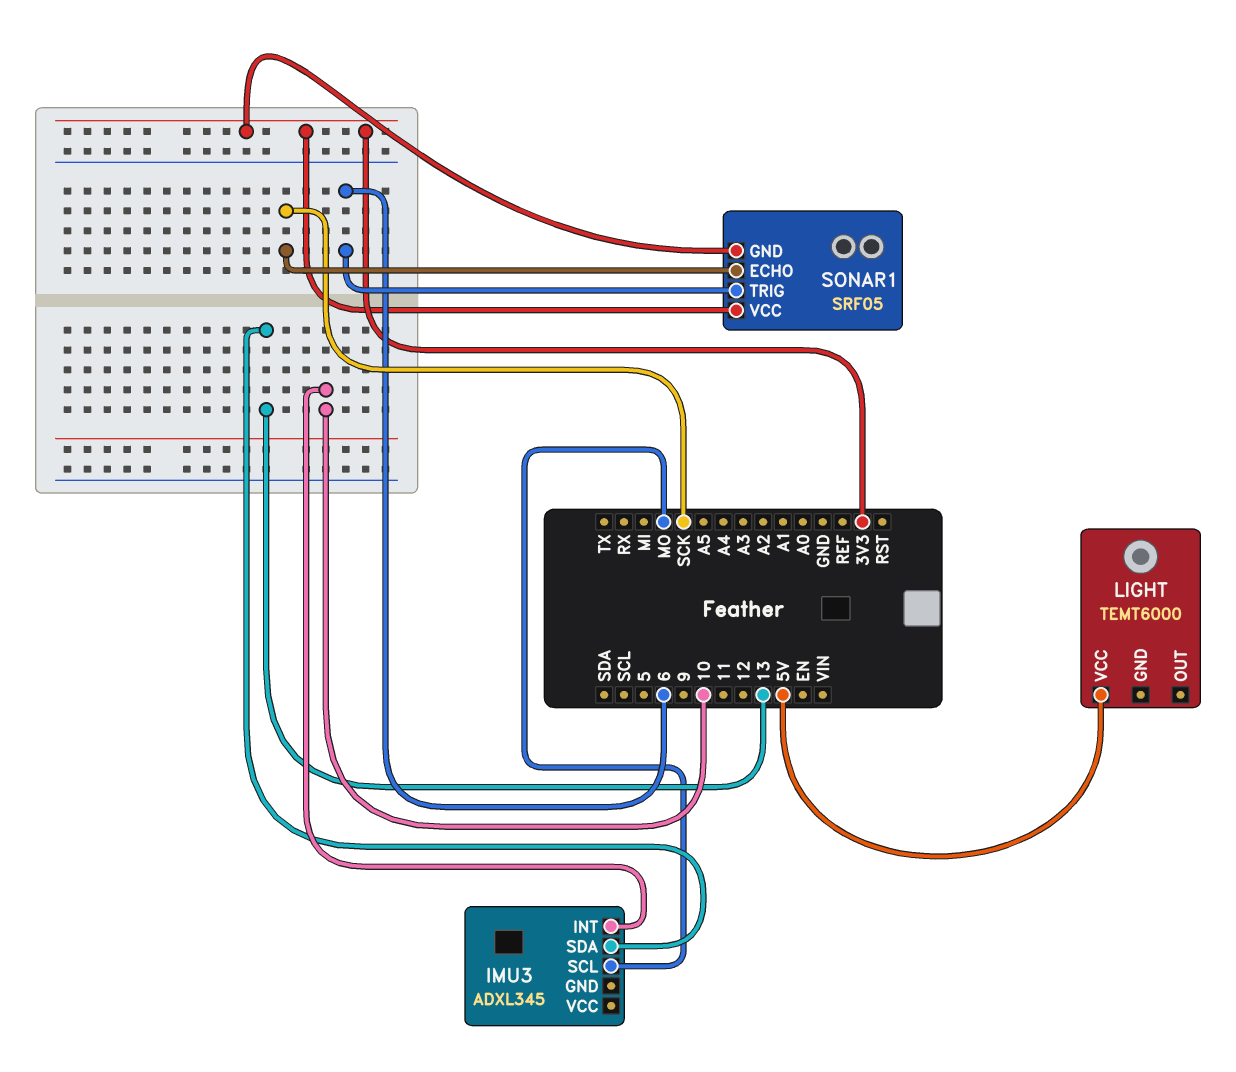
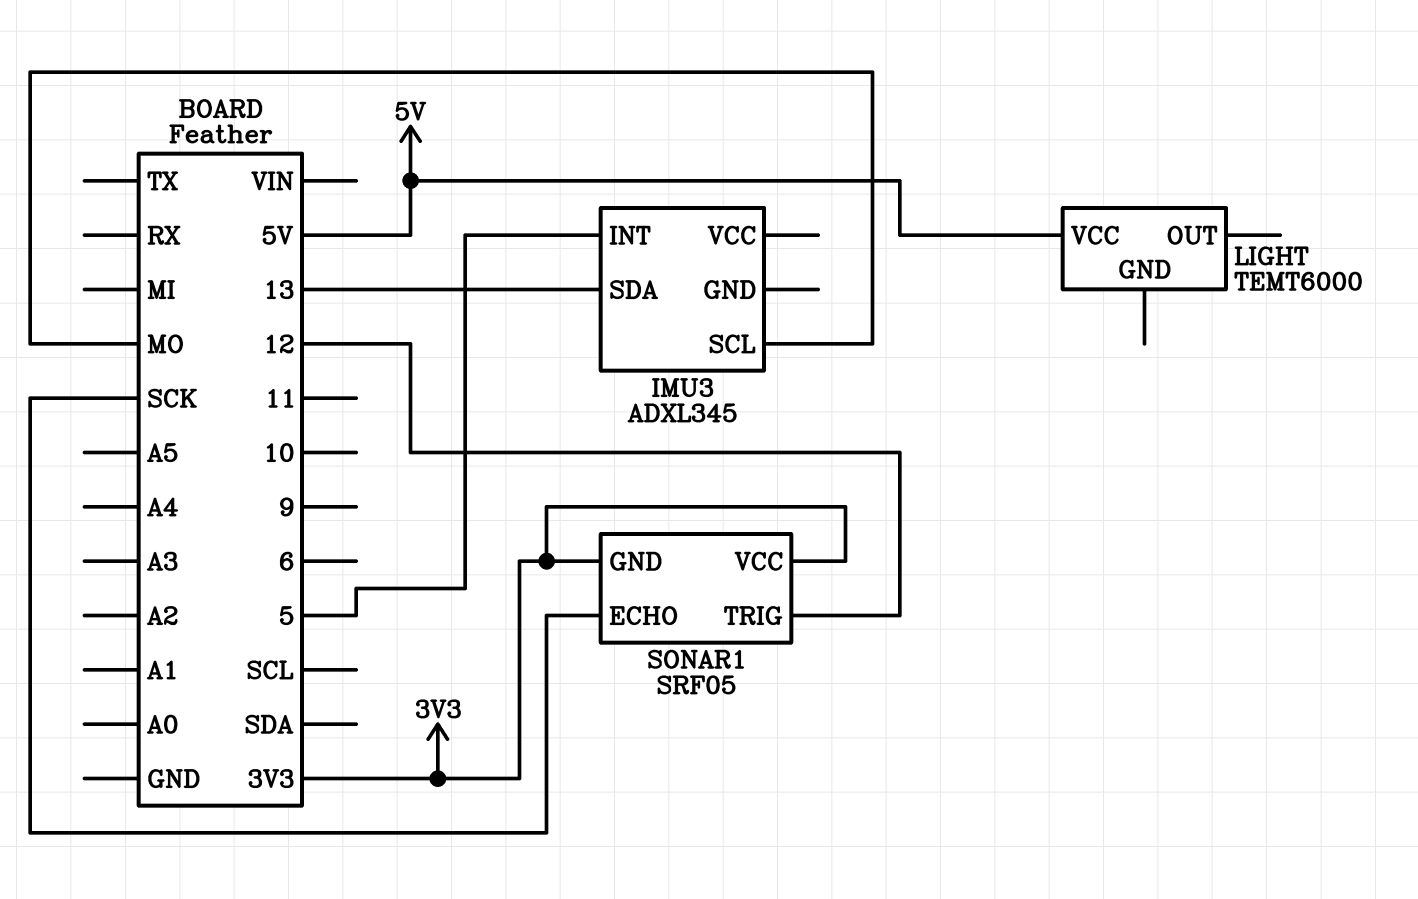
IMU3 pin INT: 10 -> 5
SONAR1 pin TRIG: 6 -> 12

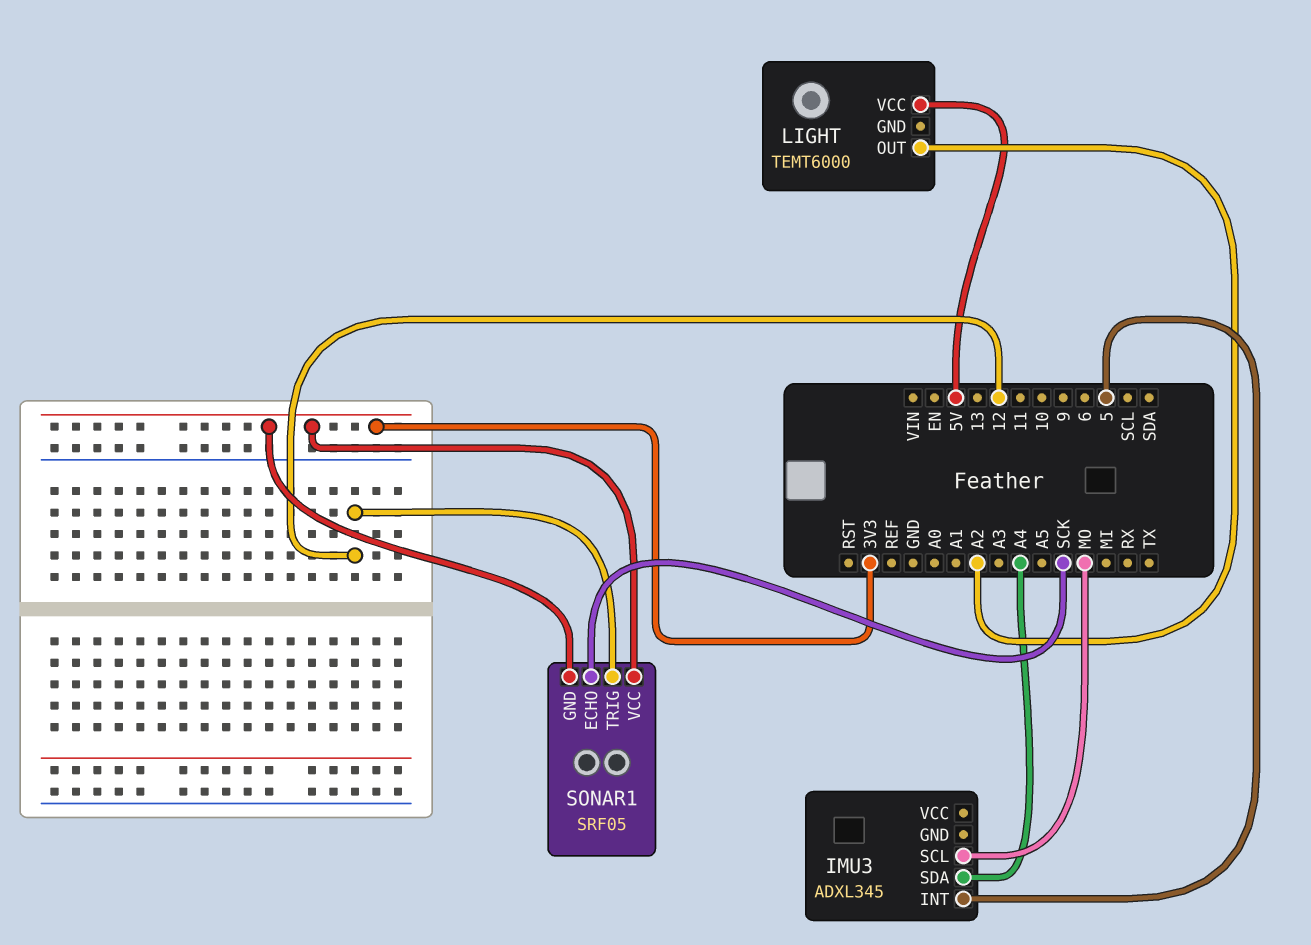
IMU3 pin SDA: 13 -> A4
LIGHT pin OUT: none -> A2

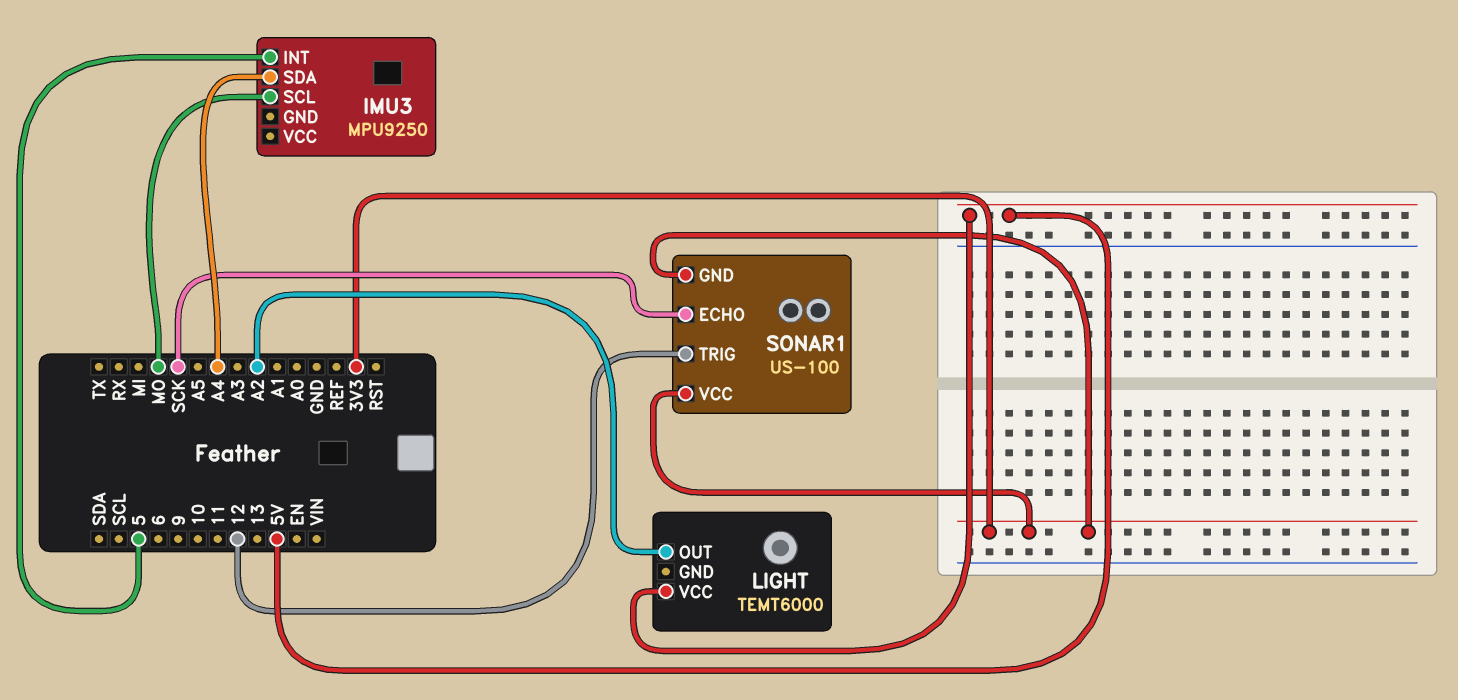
IMU3: ADXL345 -> MPU9250
SONAR1: SRF05 -> US-100

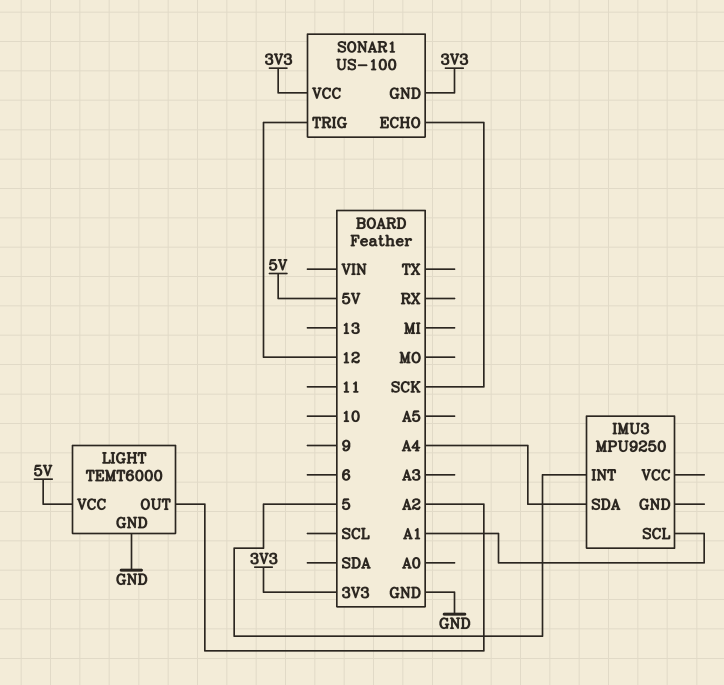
IMU3 pin SCL: MO -> A1
LIGHT pin GND: none -> GND

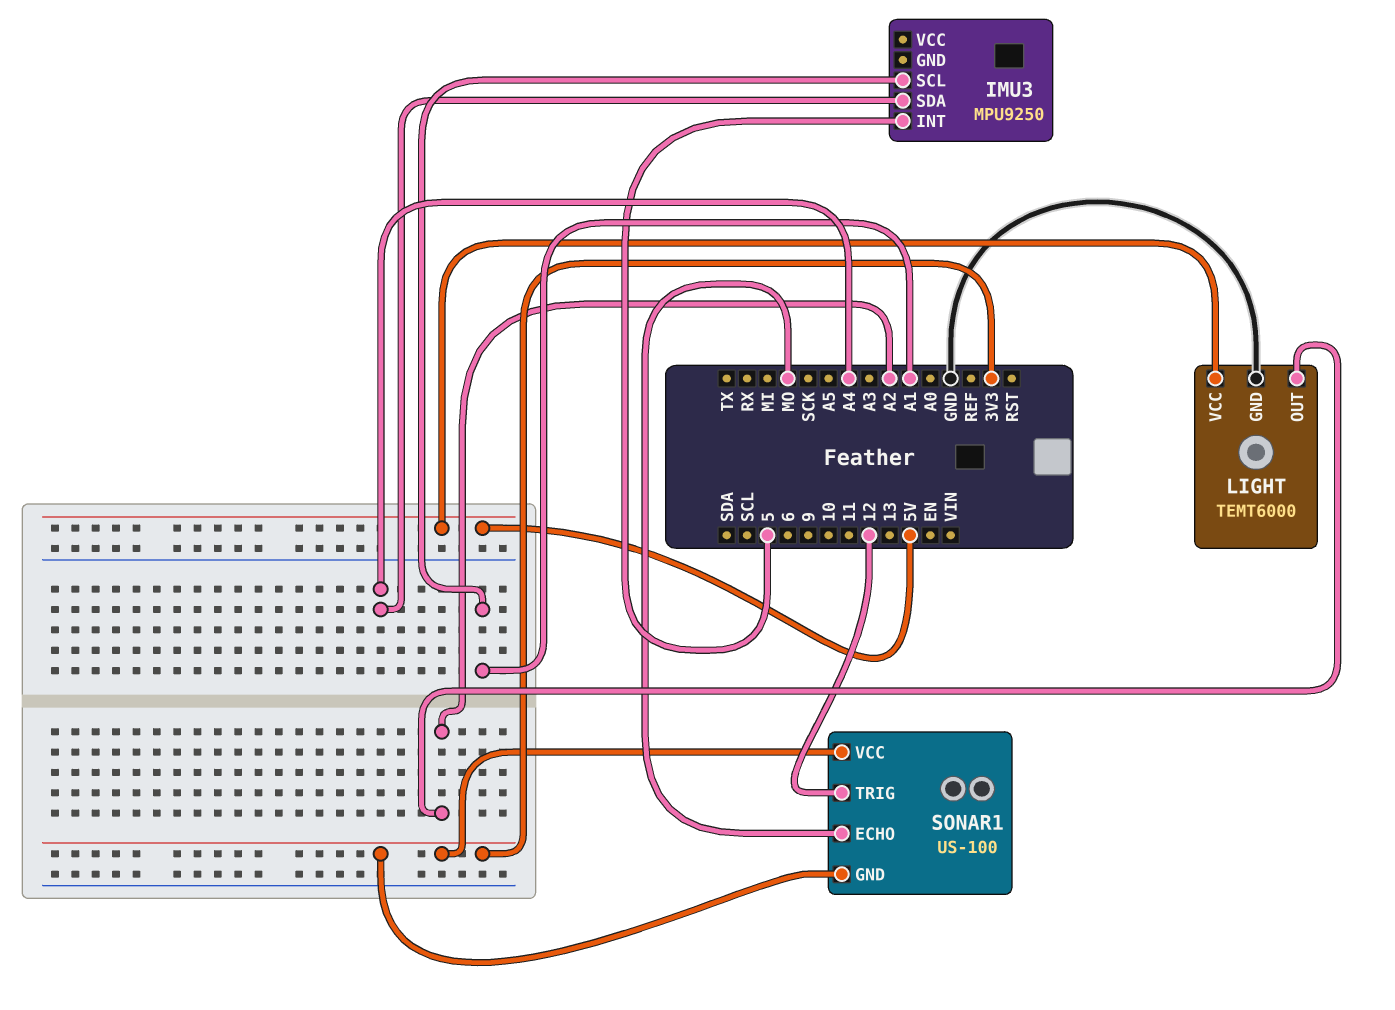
SONAR1 pin ECHO: SCK -> MO

